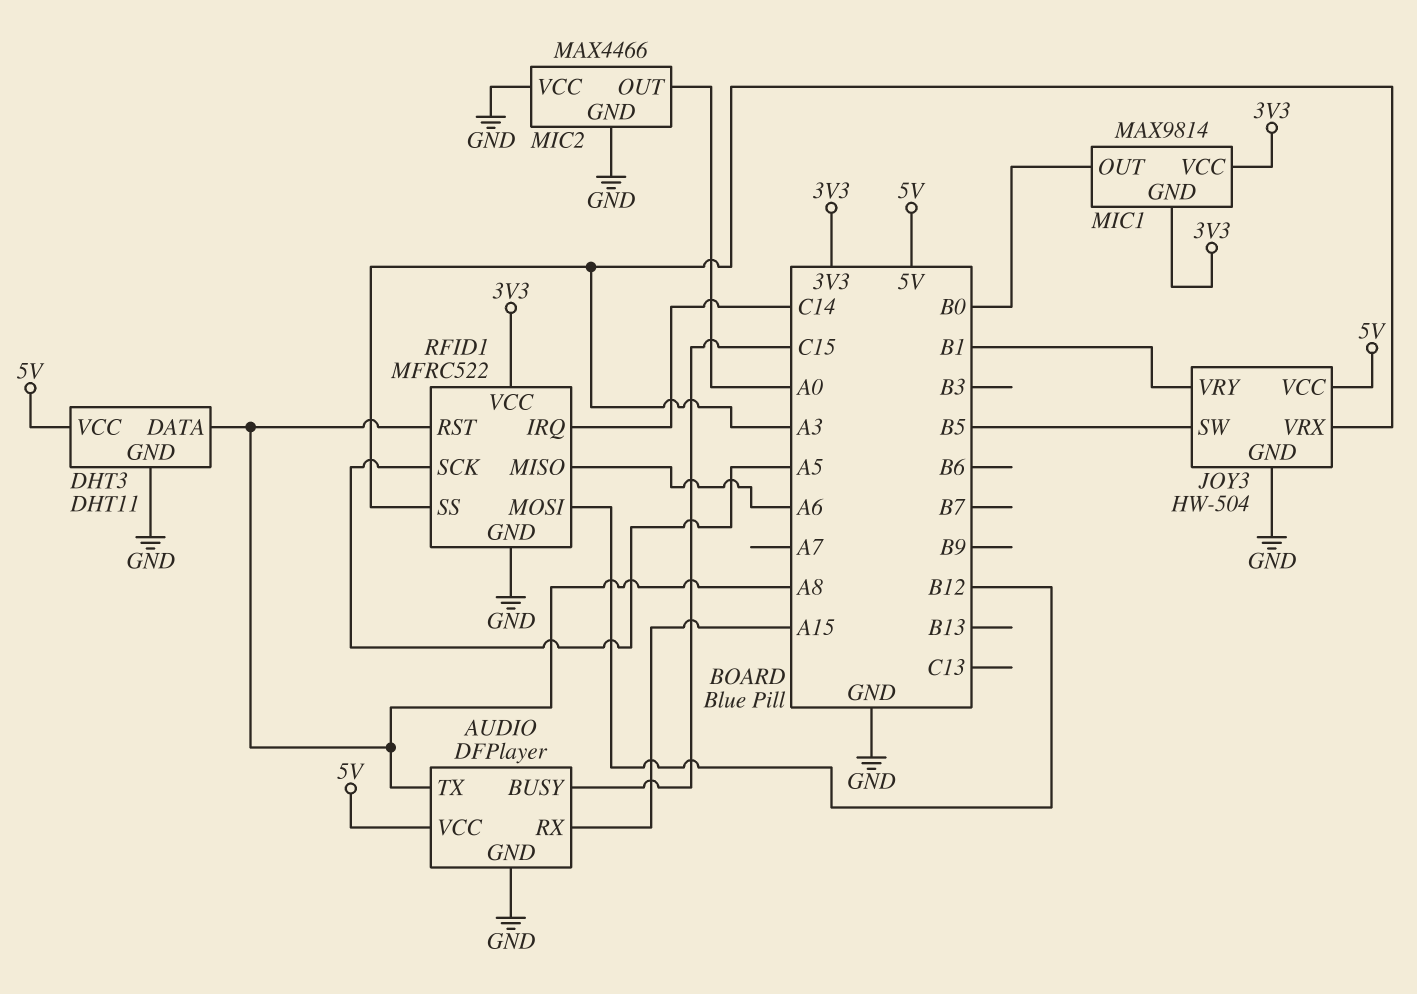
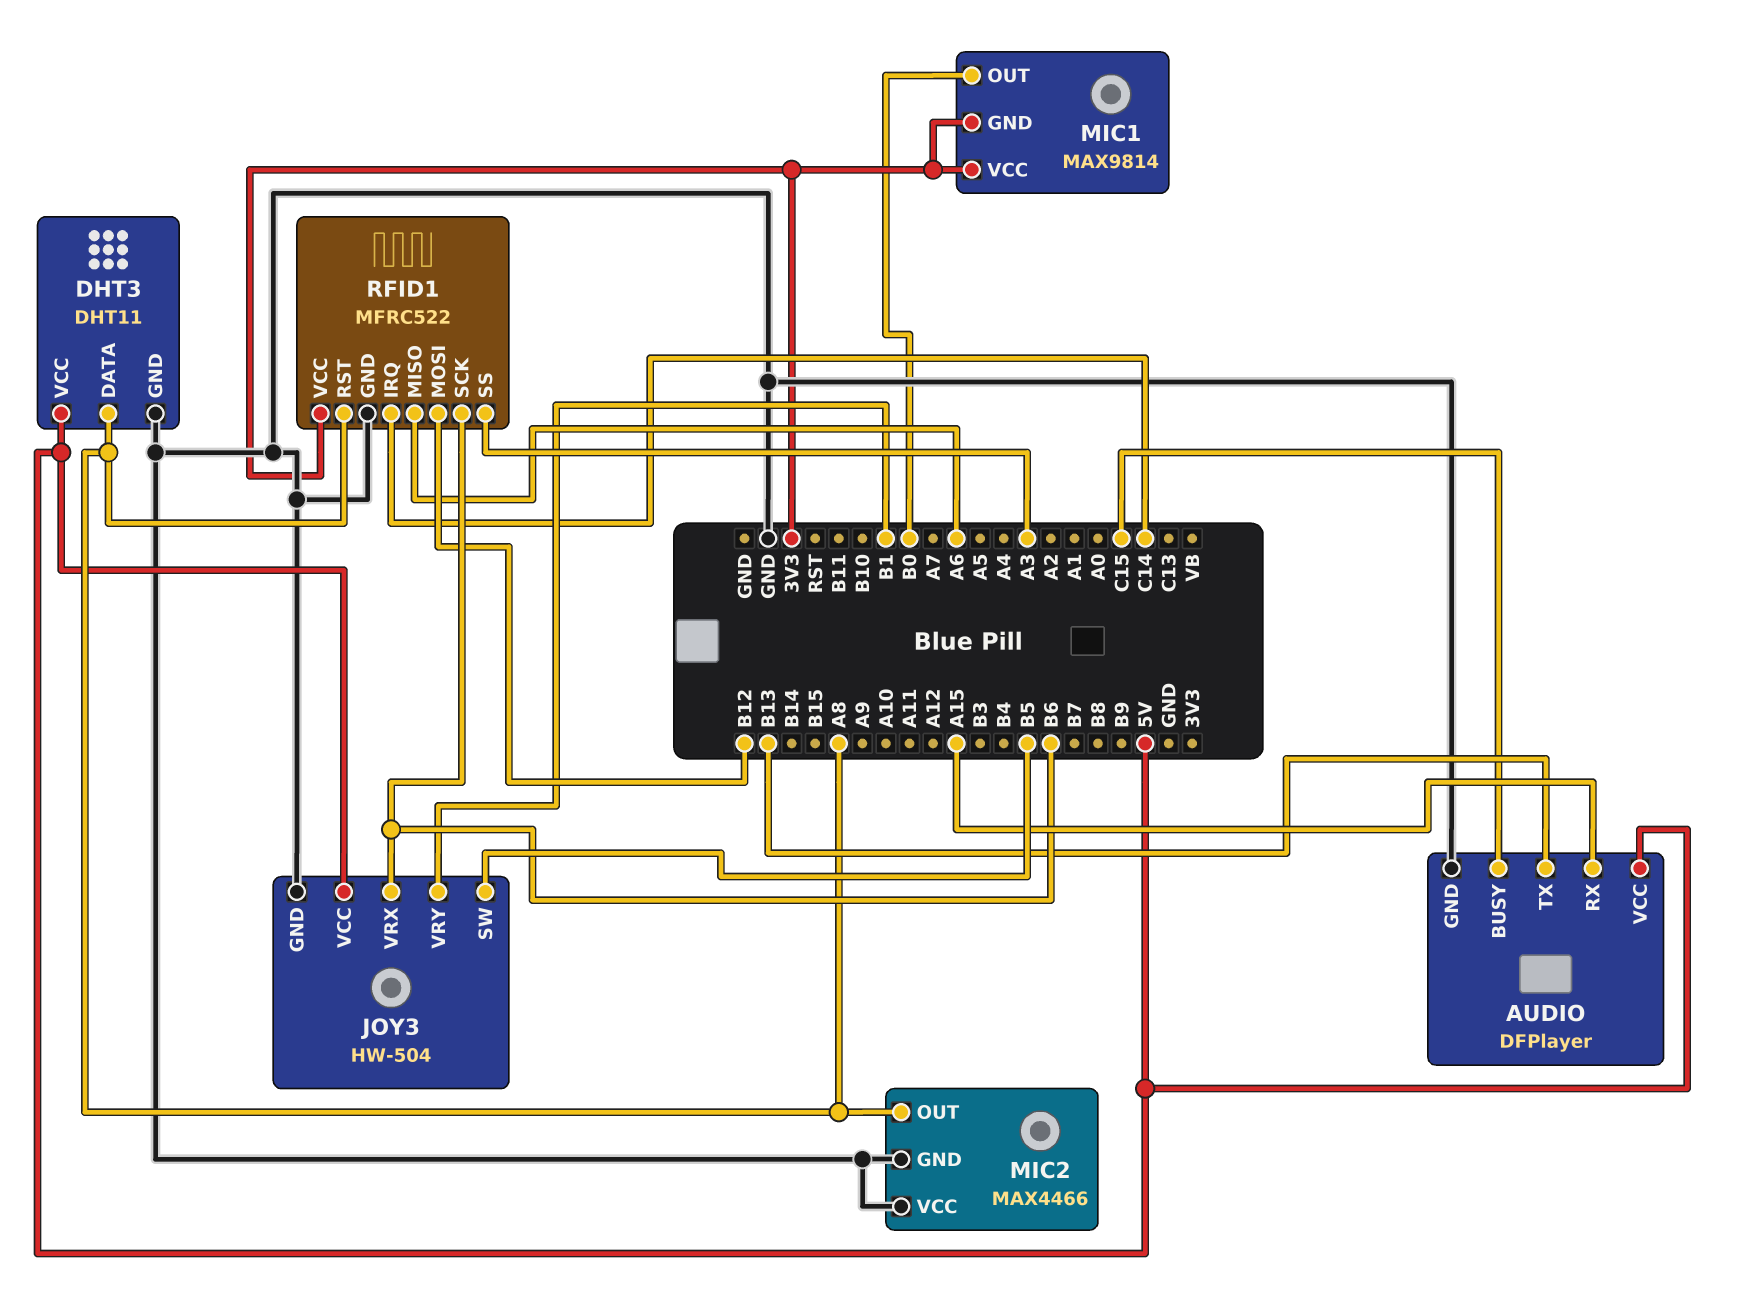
AUDIO pin TX: A8 -> B13
JOY3 pin VRX: A3 -> B6
MIC2 pin OUT: A0 -> A8
RFID1 pin SCK: A5 -> B6

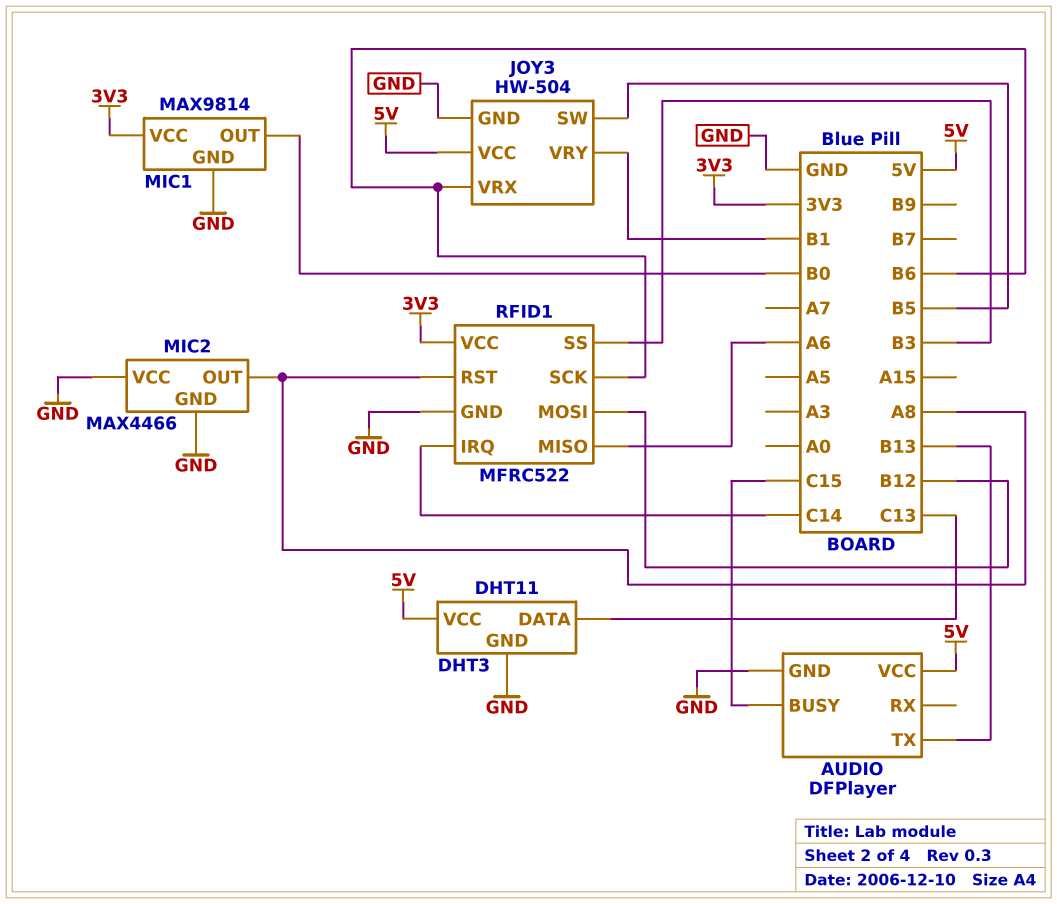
AUDIO pin RX: A15 -> none
DHT3 pin DATA: A8 -> C13
MIC1 pin GND: 3V3 -> GND
RFID1 pin SS: A3 -> B3

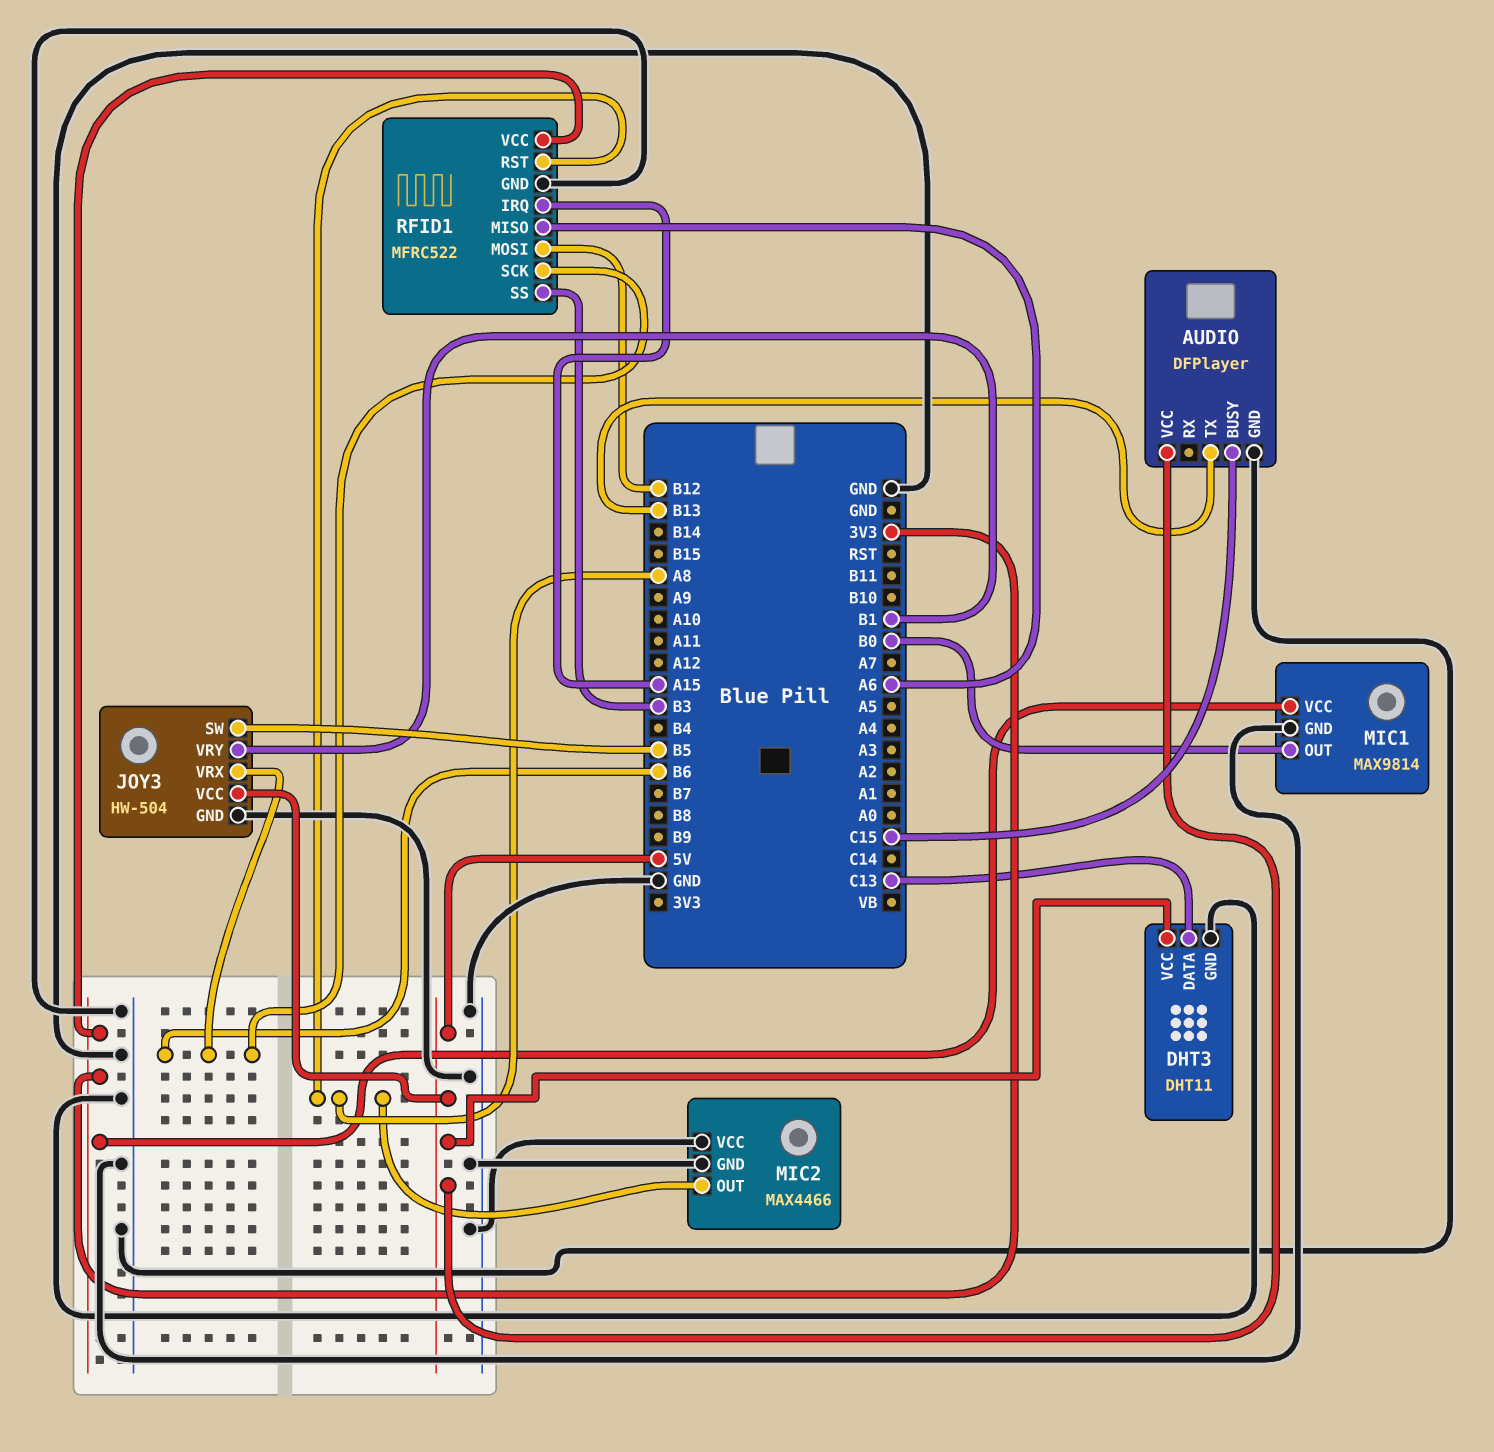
RFID1 pin IRQ: C14 -> A15

